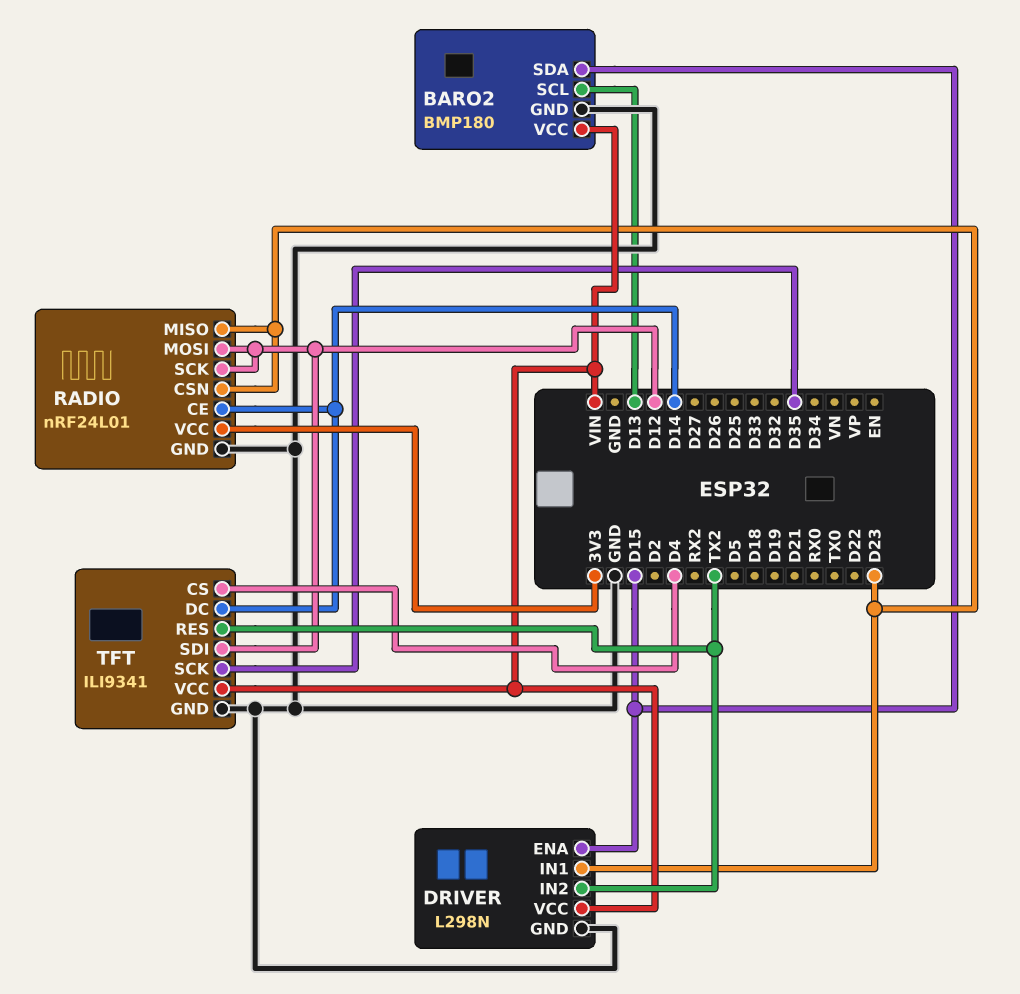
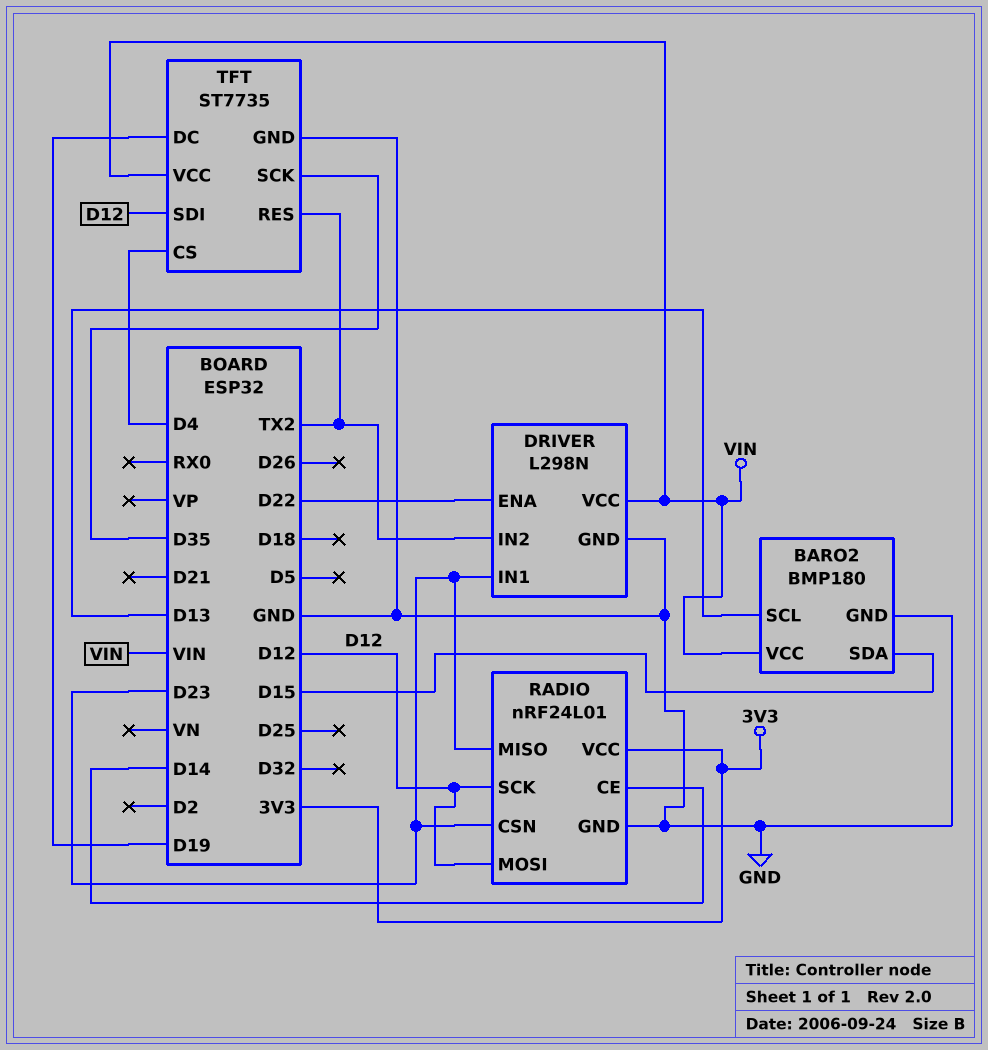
DRIVER pin ENA: D15 -> D22
TFT: ILI9341 -> ST7735
TFT pin DC: D14 -> D19

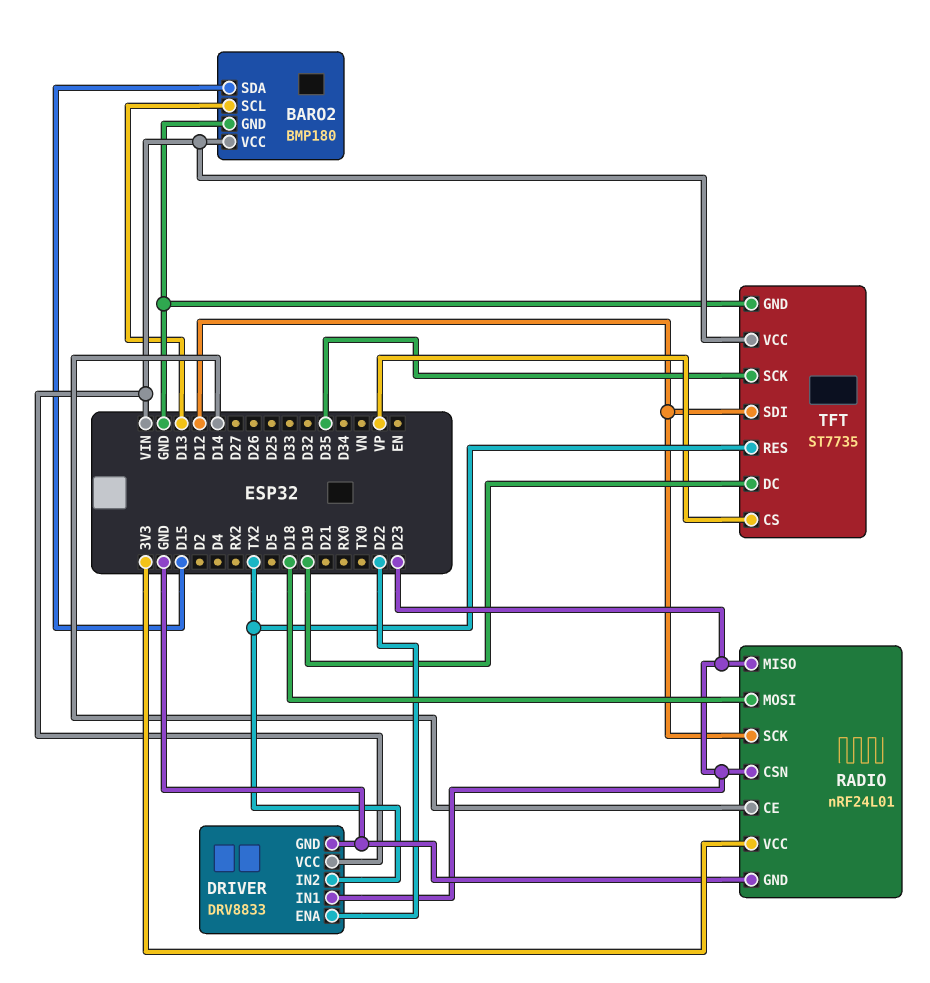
DRIVER: L298N -> DRV8833
RADIO pin MOSI: D12 -> D18
TFT pin CS: D4 -> VP

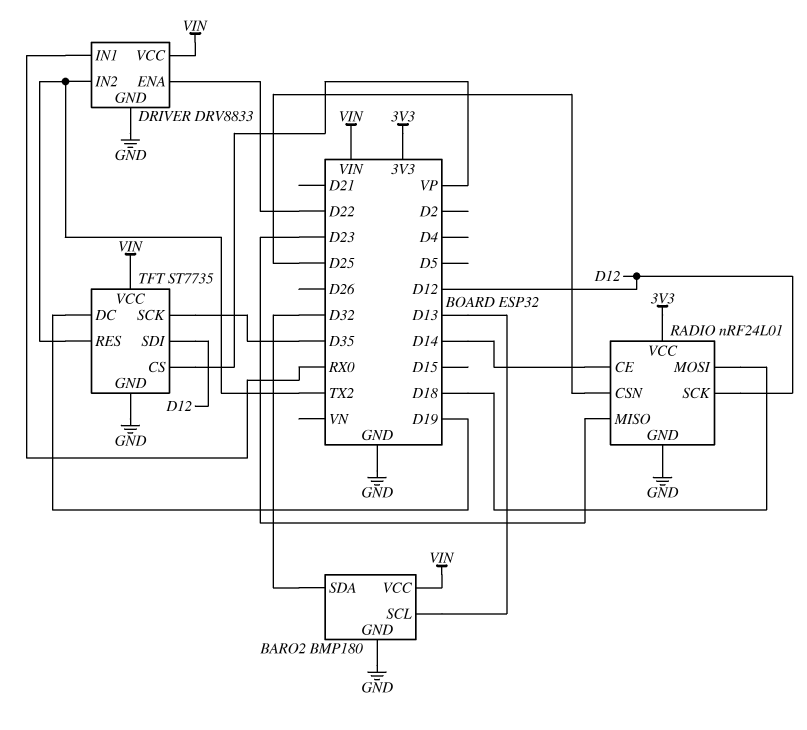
BARO2 pin SDA: D15 -> D32
DRIVER pin IN1: D23 -> RX0
RADIO pin CSN: D23 -> D25

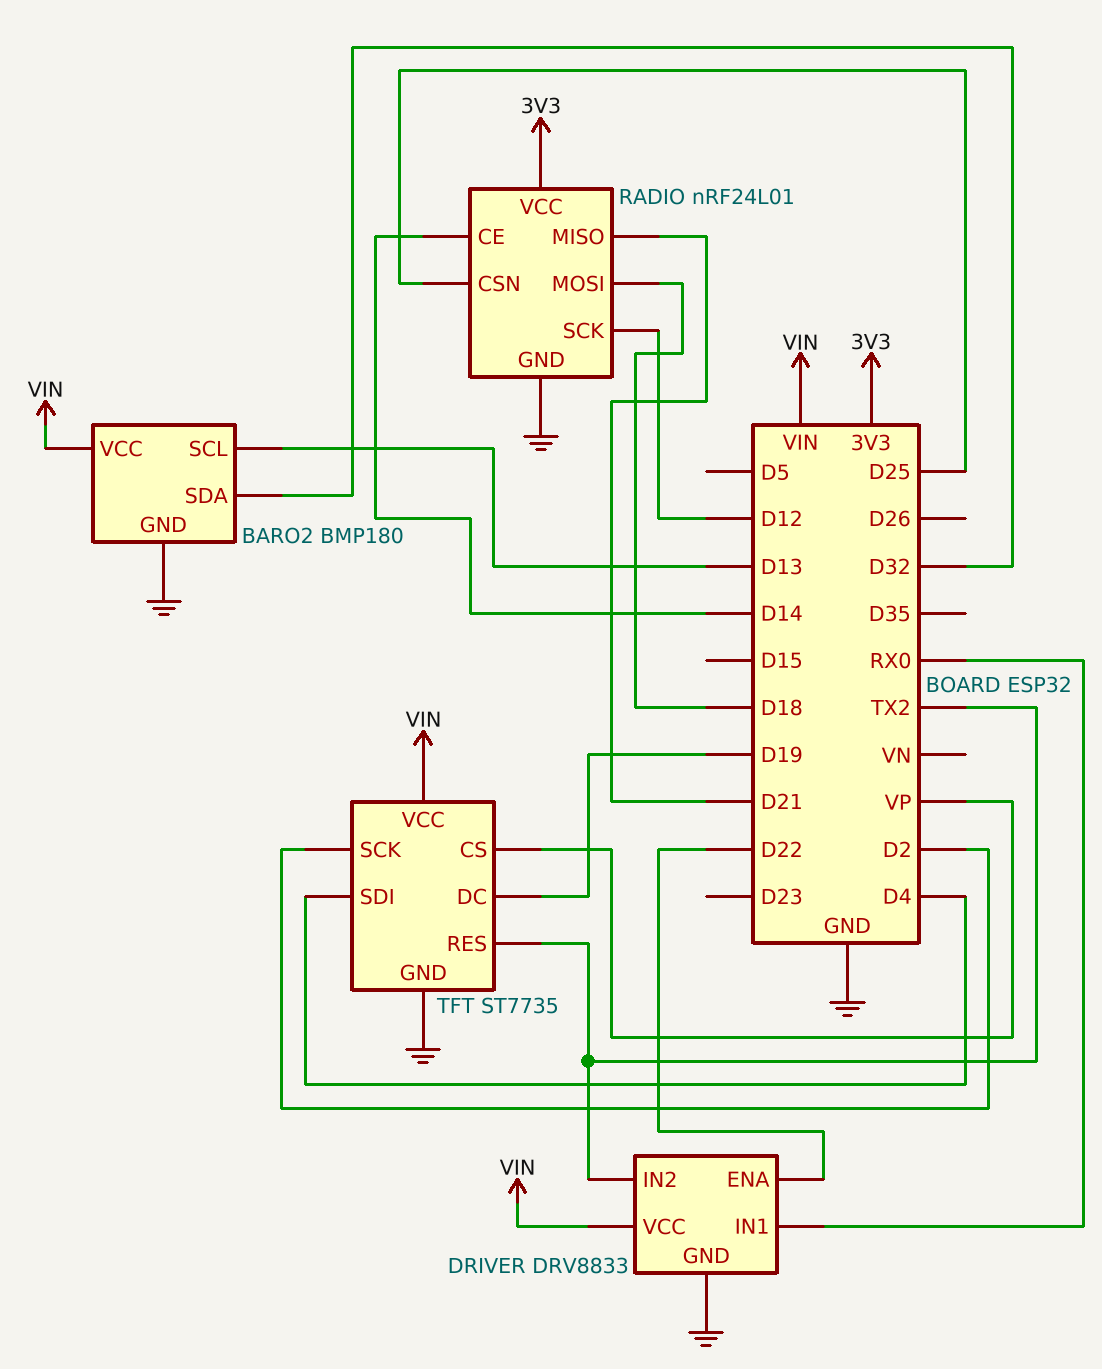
RADIO pin MISO: D23 -> D21
TFT pin SCK: D35 -> D2
TFT pin SDI: D12 -> D4

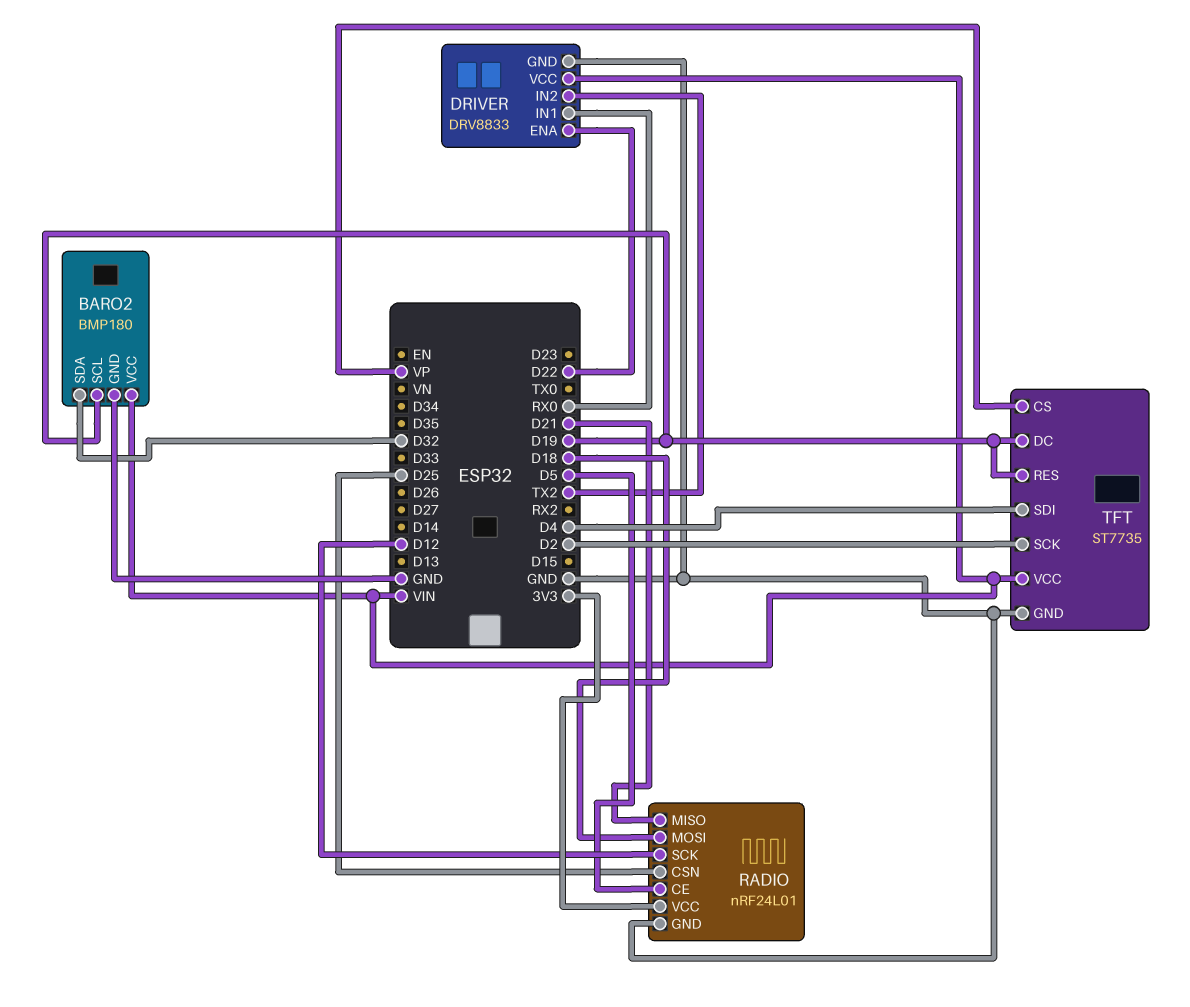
BARO2 pin SCL: D13 -> D19
RADIO pin CE: D14 -> D5
TFT pin RES: TX2 -> D19

